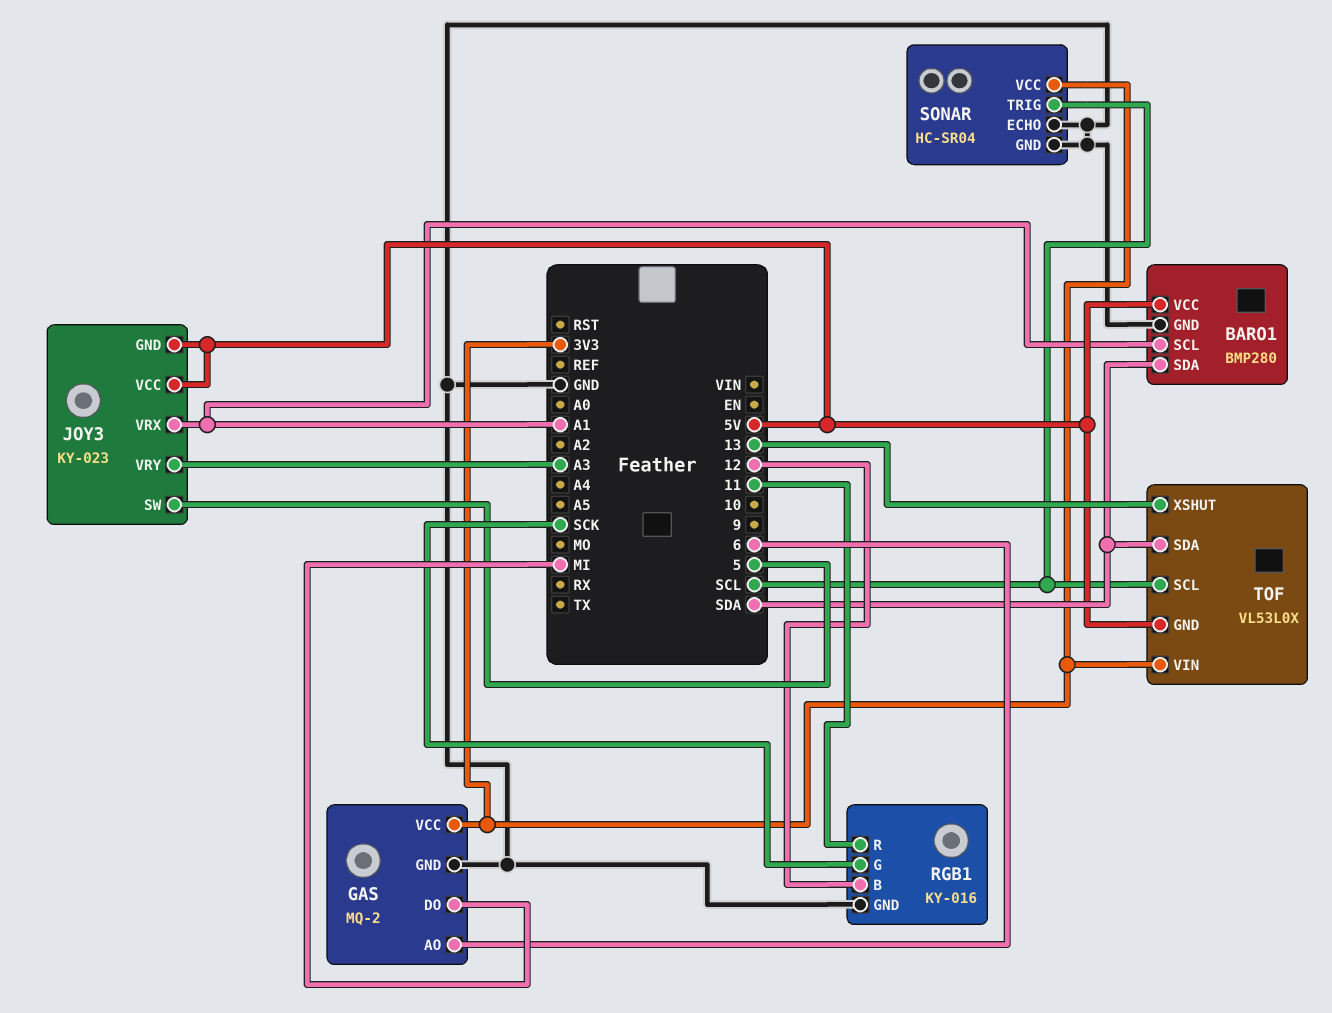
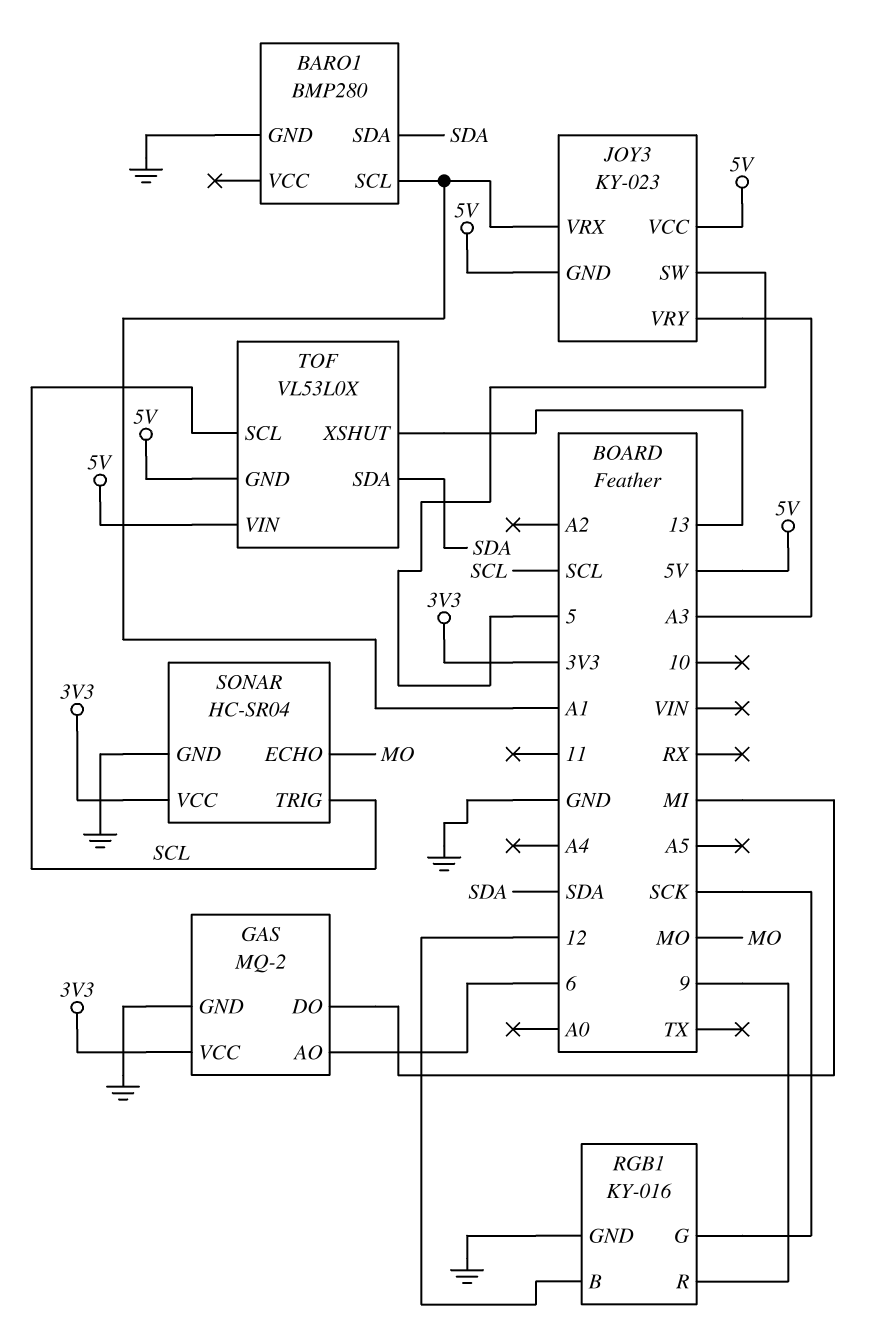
BARO1 pin VCC: 5V -> none
RGB1 pin R: 11 -> 9
SONAR pin ECHO: GND -> MO
TOF pin VIN: 3V3 -> 5V

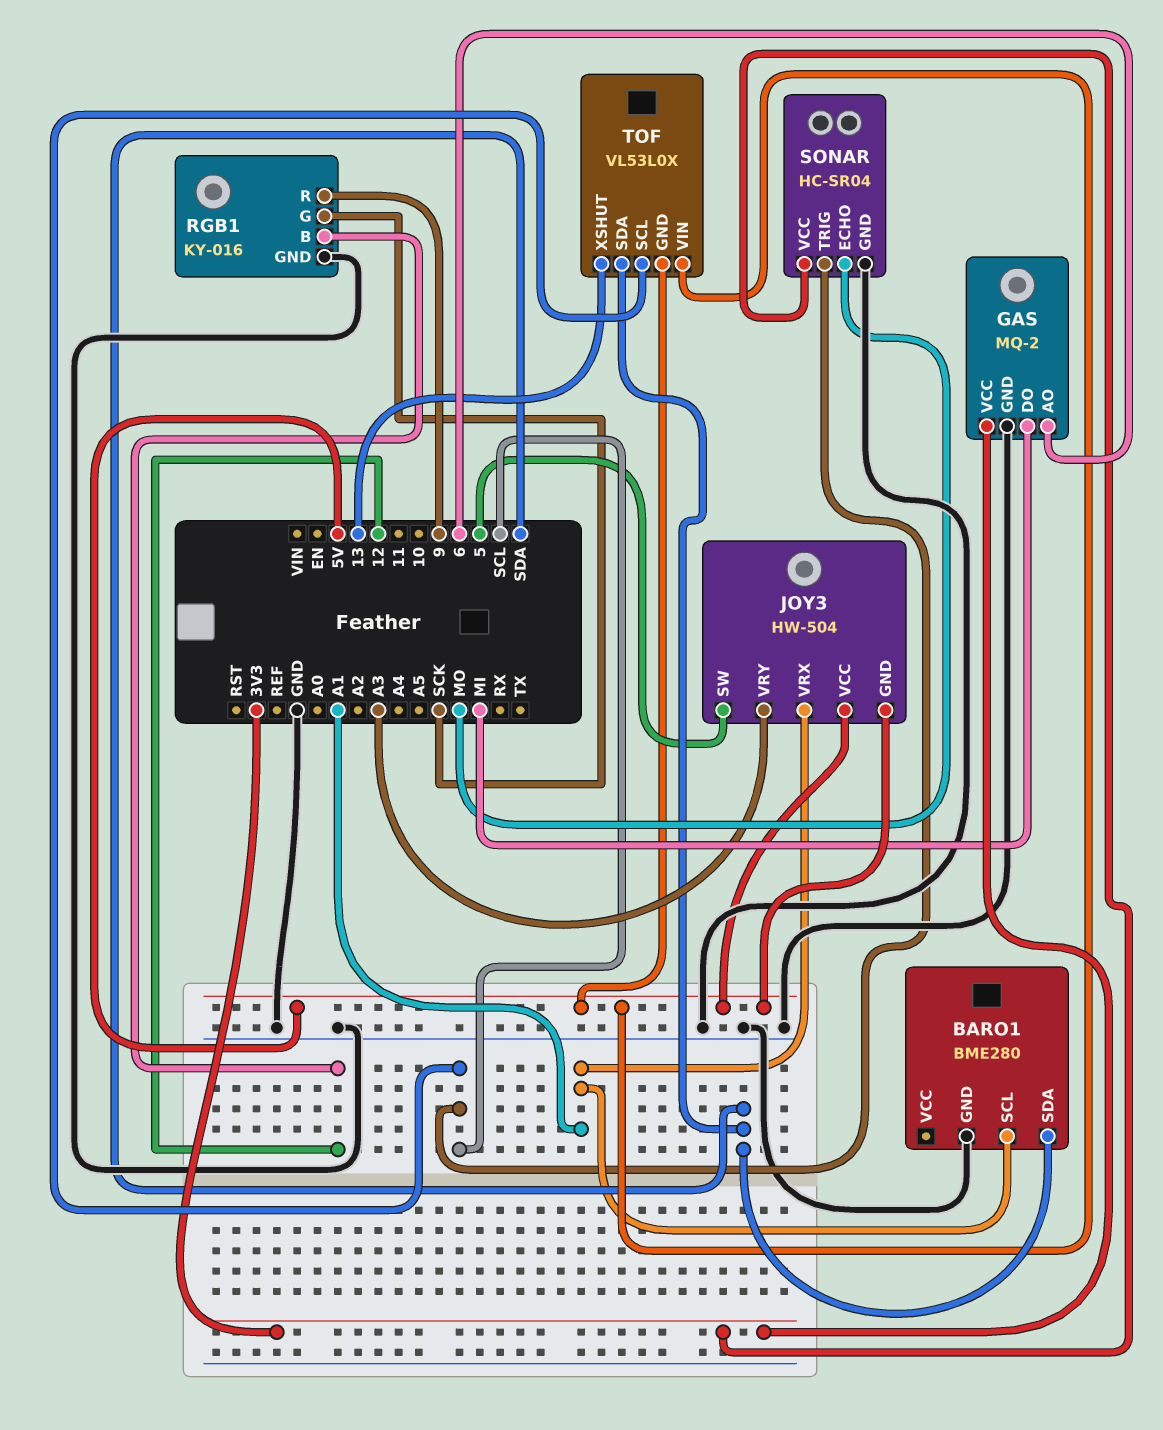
BARO1: BMP280 -> BME280
JOY3: KY-023 -> HW-504

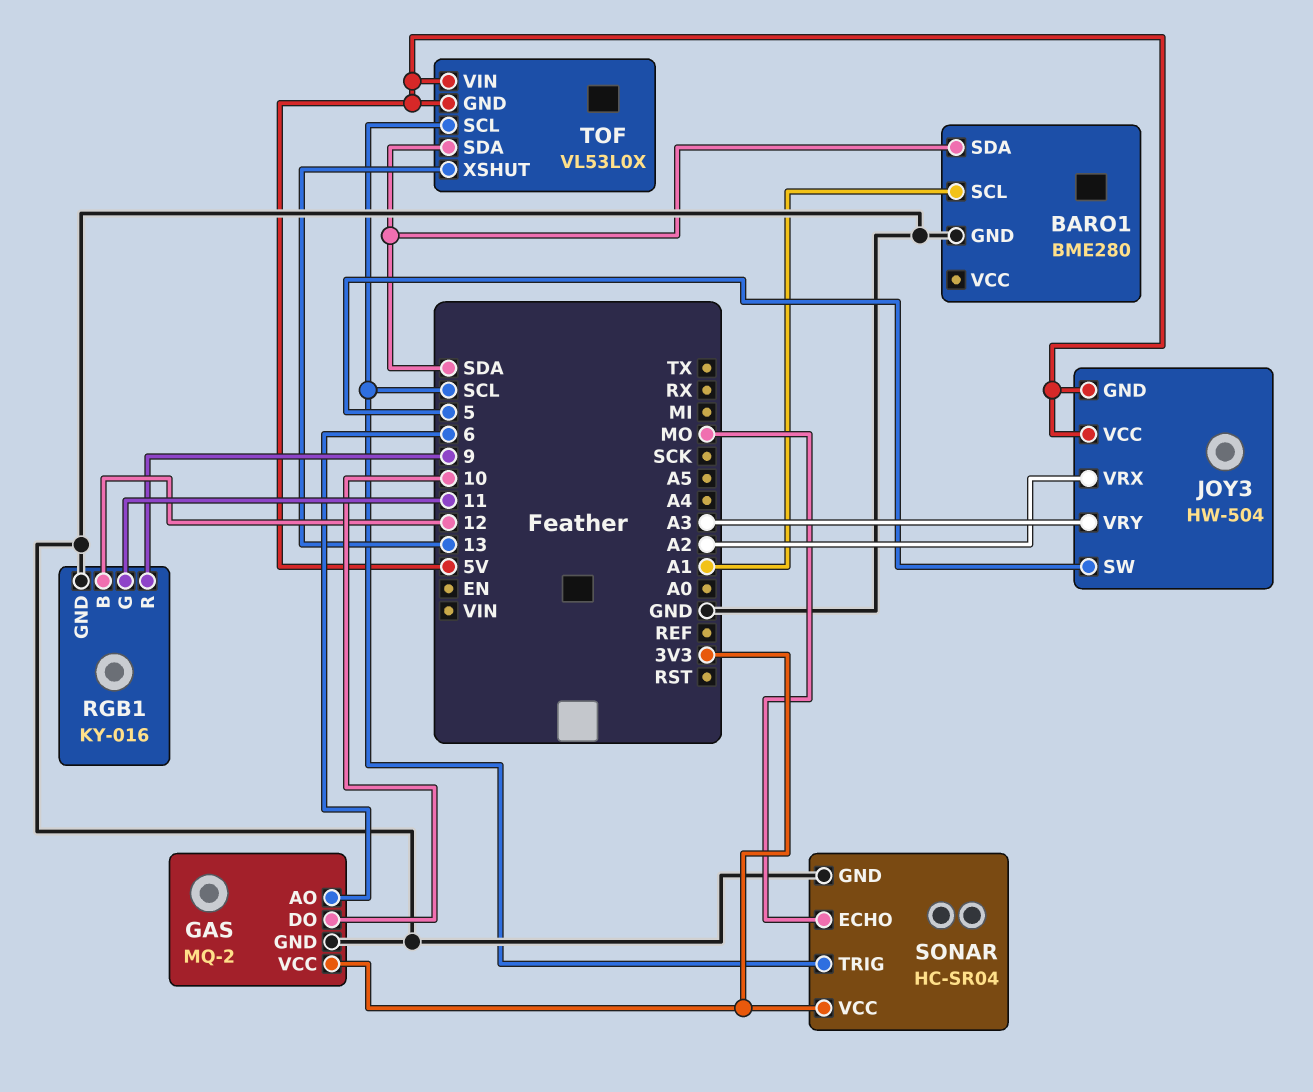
GAS pin DO: MI -> 10
JOY3 pin VRX: A1 -> A2
RGB1 pin G: SCK -> 11

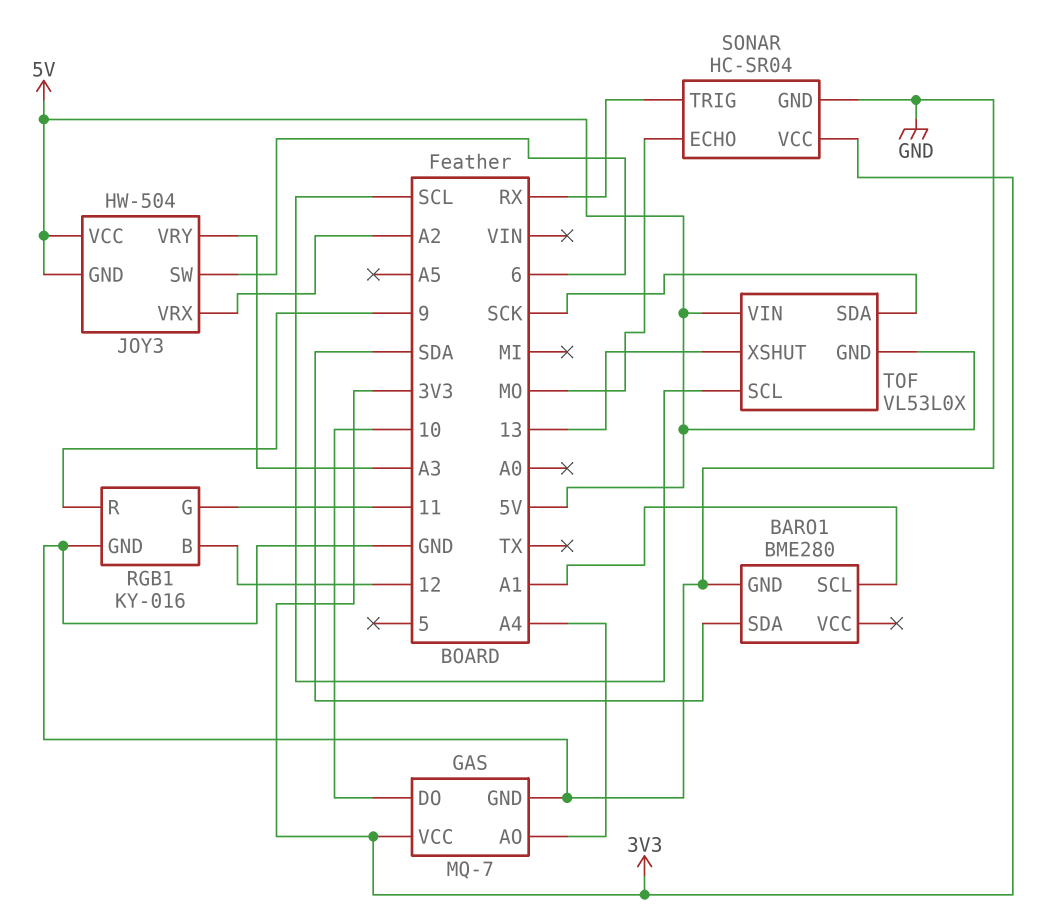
GAS: MQ-2 -> MQ-7
GAS pin AO: 6 -> A4
JOY3 pin SW: 5 -> 6
SONAR pin TRIG: SCL -> RX
TOF pin SDA: SDA -> SCK

